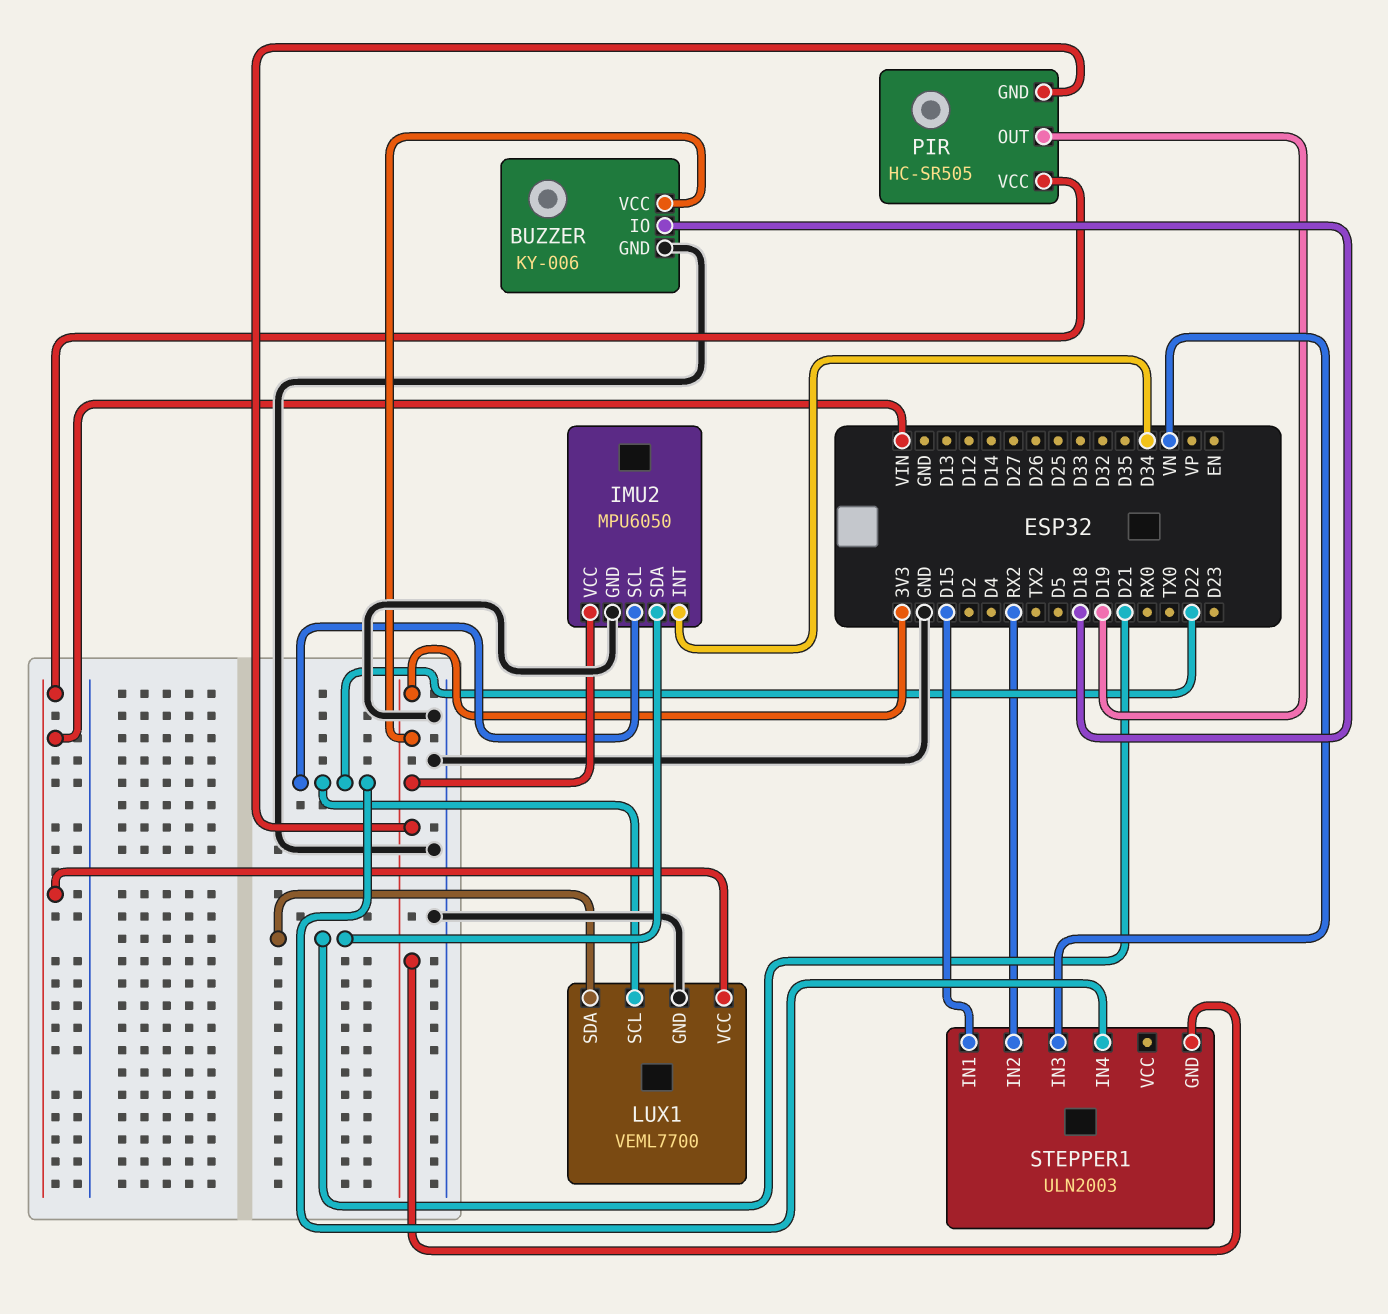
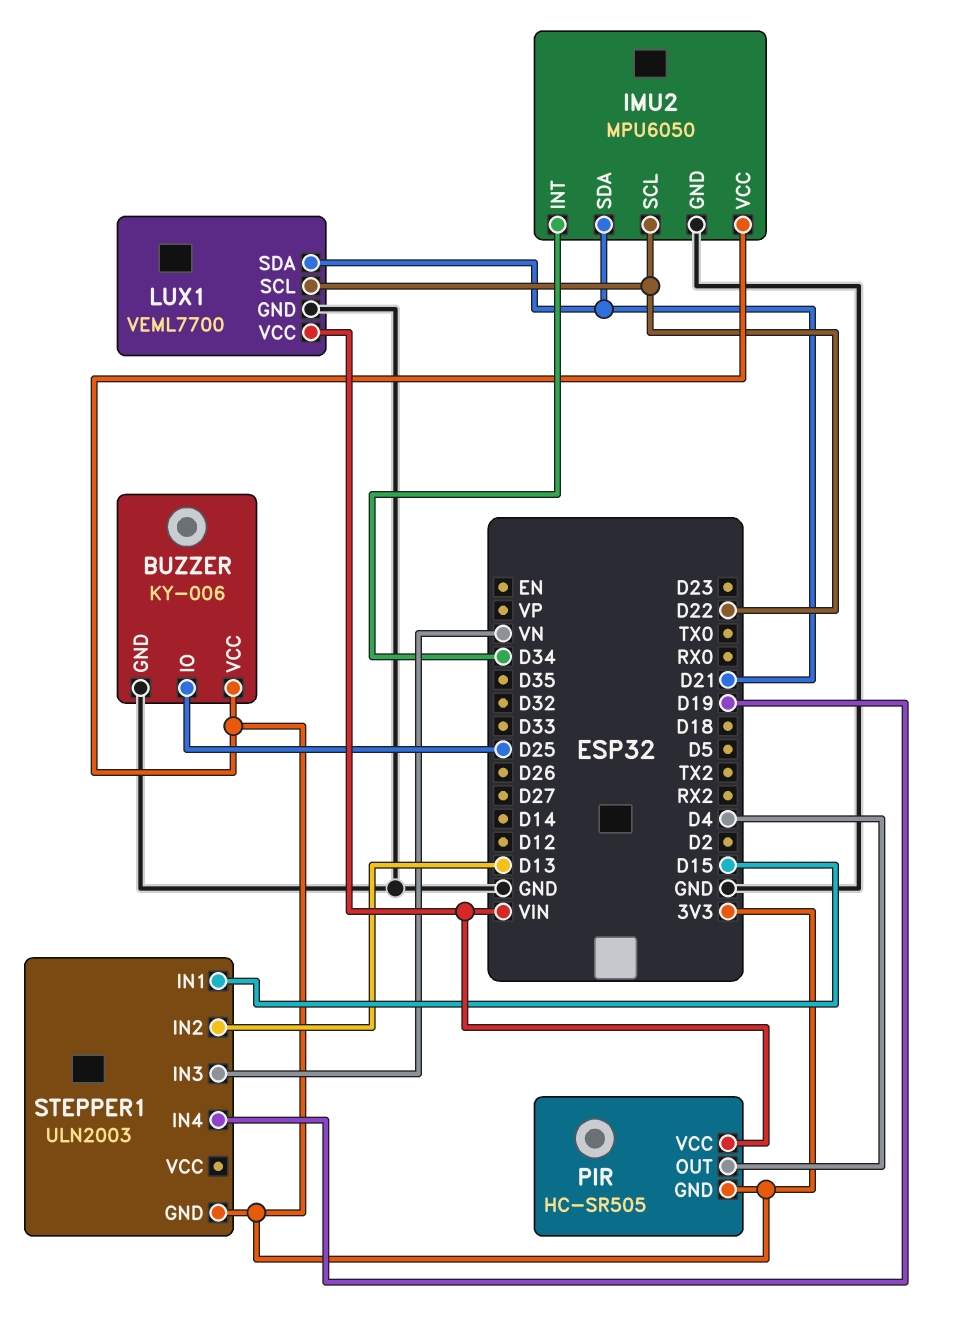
BUZZER pin IO: D18 -> D25
PIR pin OUT: D19 -> D4
STEPPER1 pin IN2: RX2 -> D13
STEPPER1 pin IN4: D22 -> D19

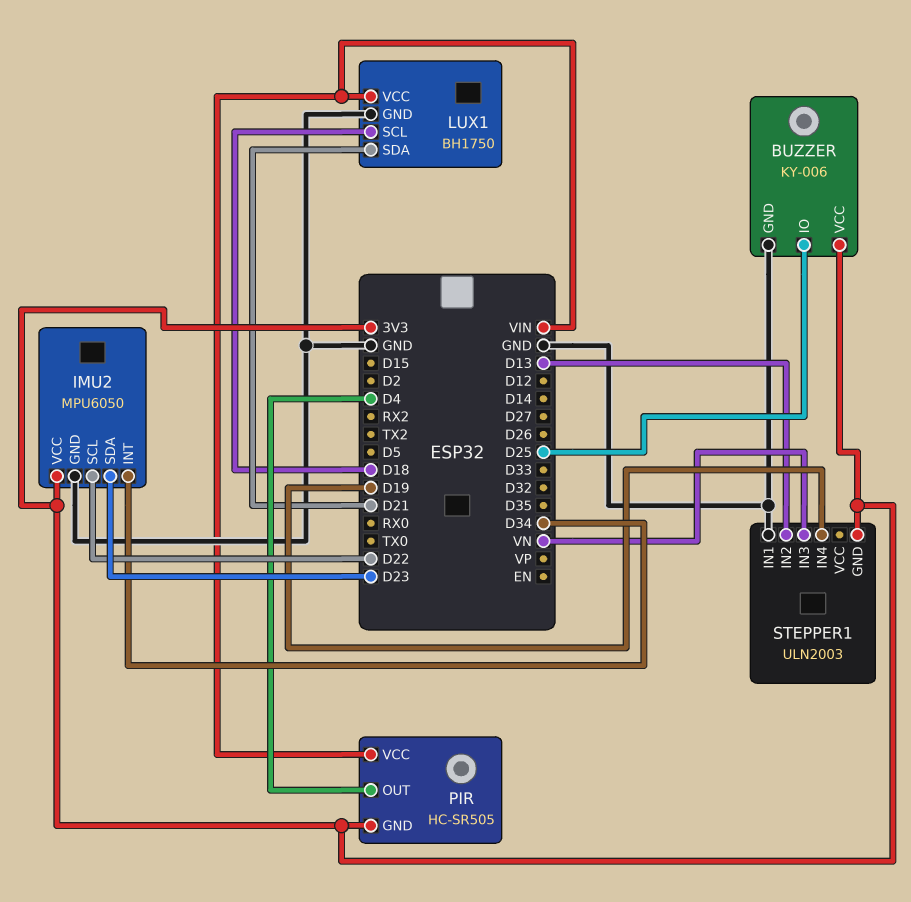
IMU2 pin SDA: D21 -> D23
LUX1: VEML7700 -> BH1750
LUX1 pin SCL: D22 -> D18
STEPPER1 pin IN1: D15 -> GND

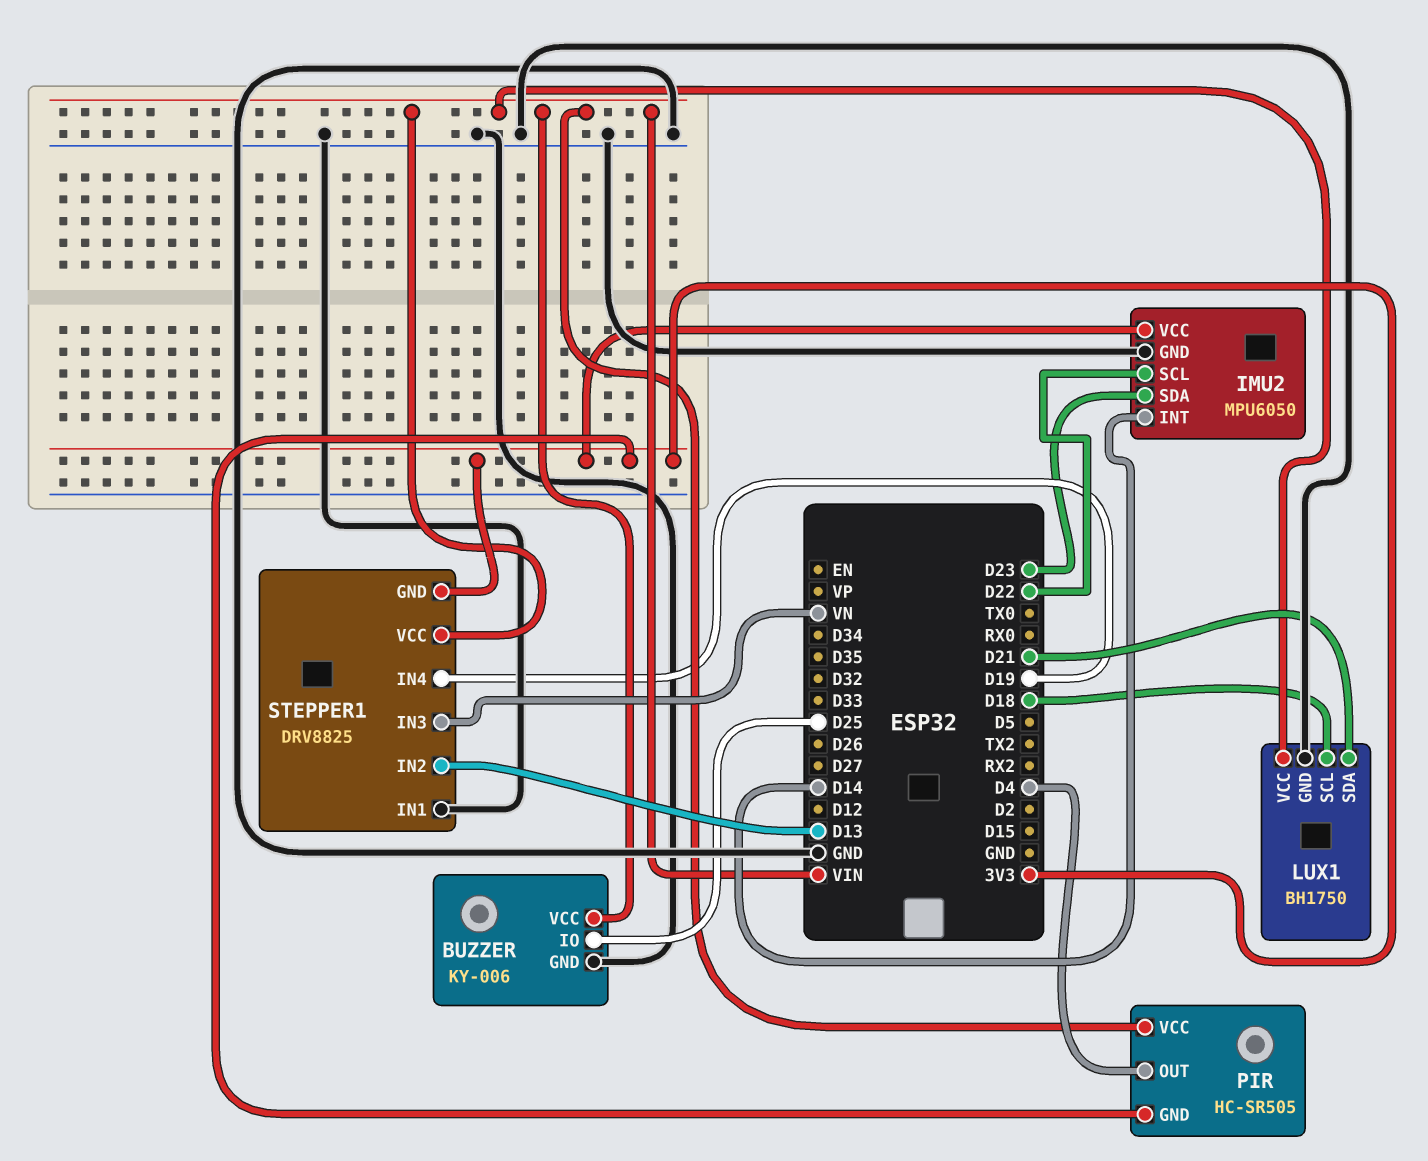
BUZZER pin VCC: 3V3 -> VIN
IMU2 pin INT: D34 -> D14
STEPPER1: ULN2003 -> DRV8825
STEPPER1 pin VCC: none -> VIN

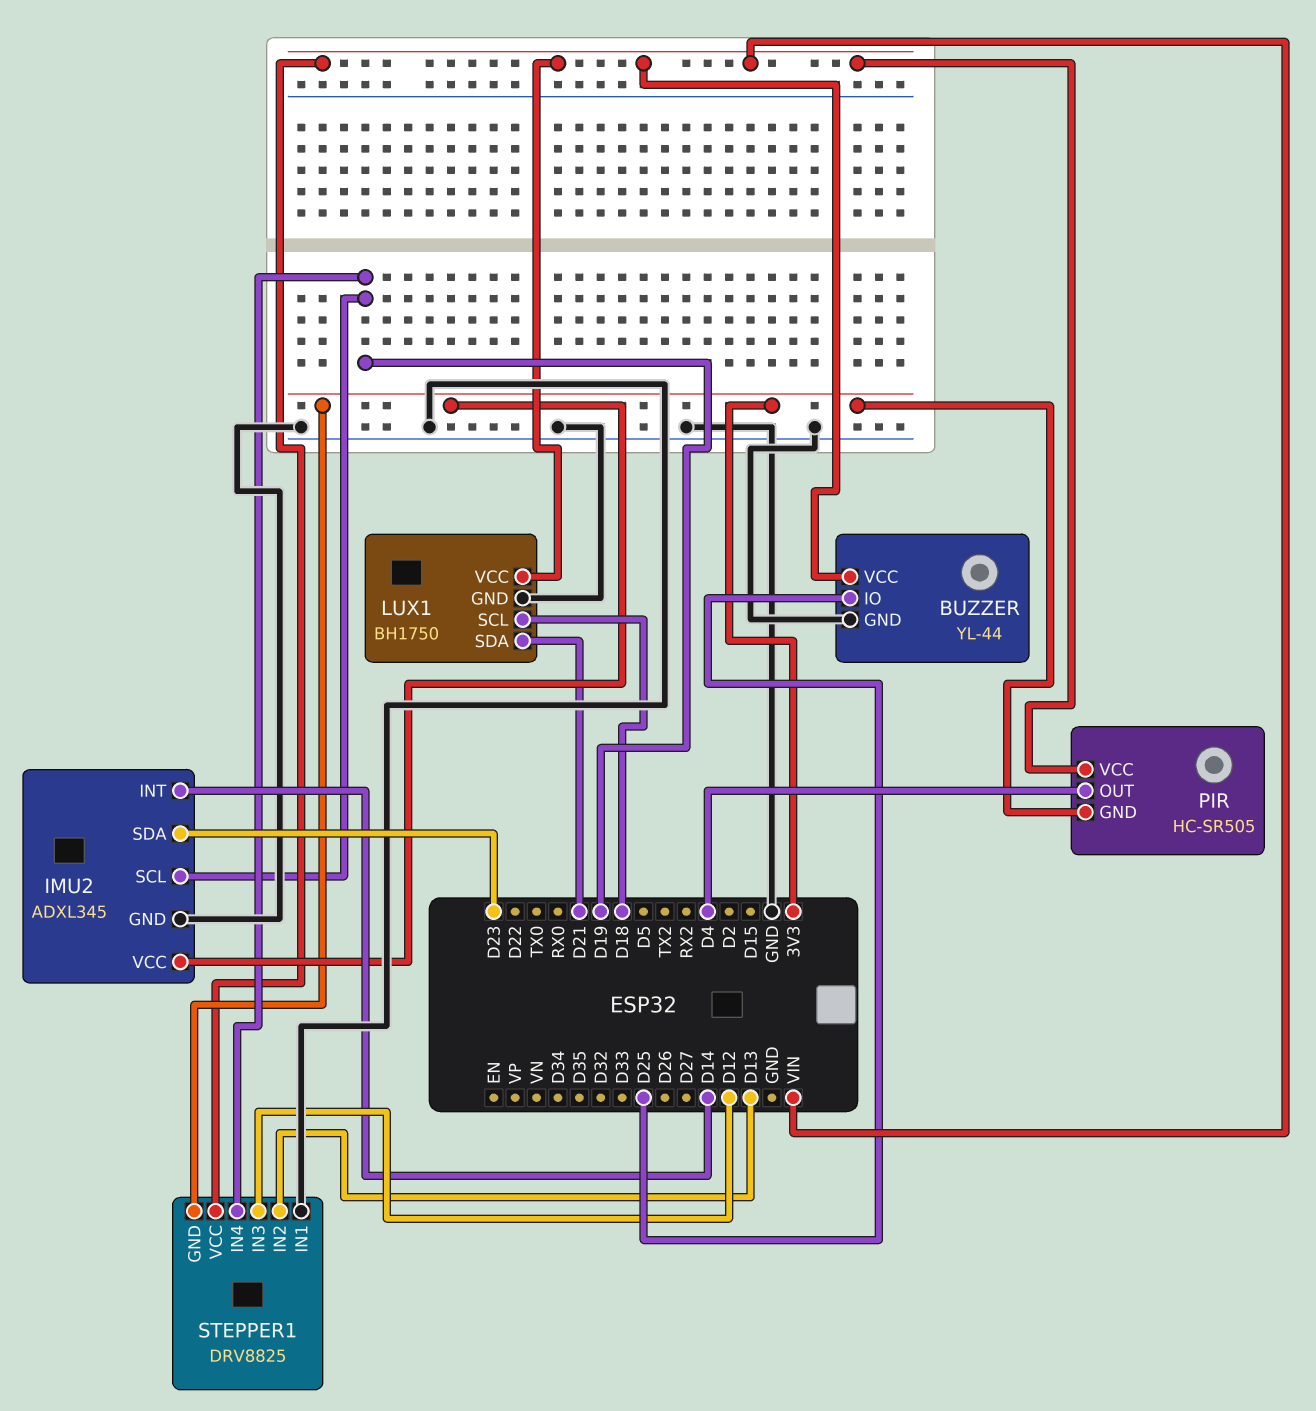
BUZZER: KY-006 -> YL-44
IMU2: MPU6050 -> ADXL345
IMU2 pin SCL: D22 -> D19
STEPPER1 pin IN3: VN -> D12

